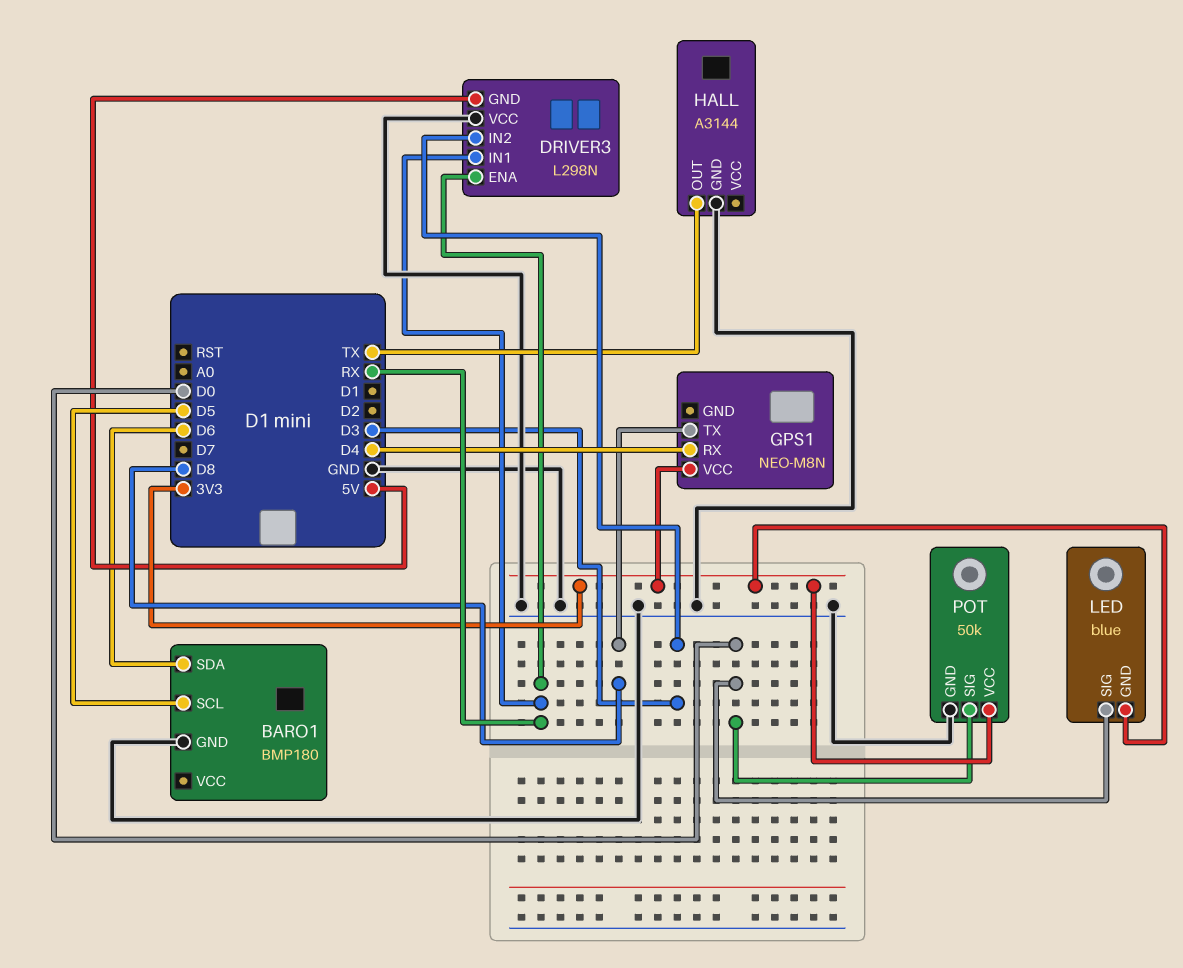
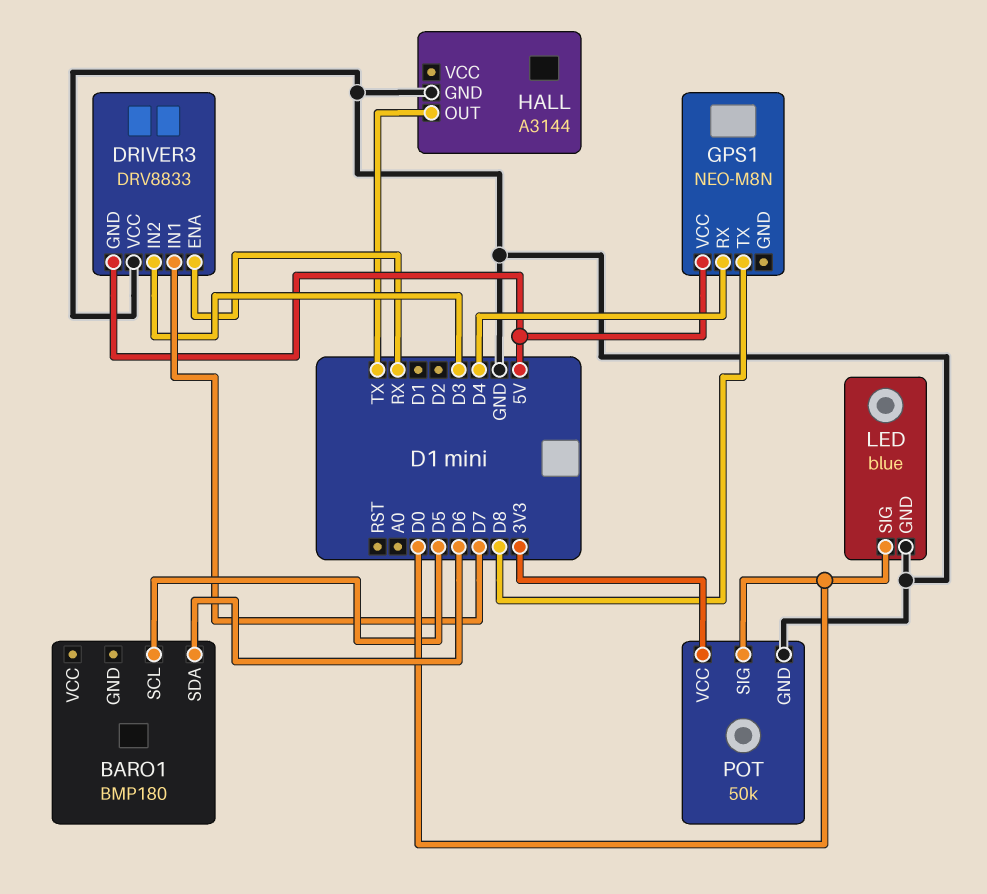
BARO1 pin GND: GND -> none
DRIVER3: L298N -> DRV8833
DRIVER3 pin IN1: RX -> D7
GPS1 pin VCC: 3V3 -> 5V
LED pin GND: 3V3 -> GND

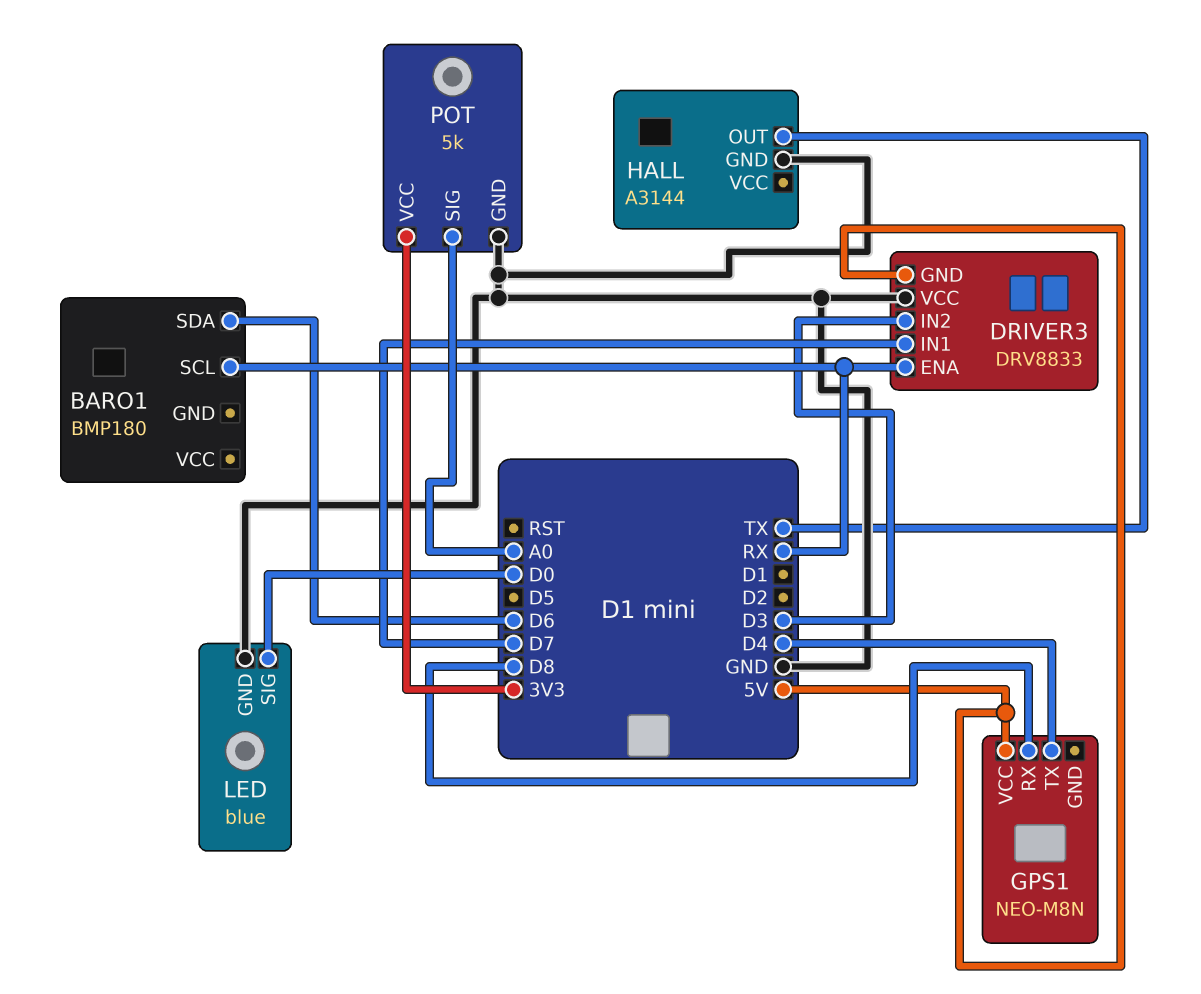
BARO1 pin SCL: D5 -> RX
GPS1 pin RX: D4 -> D8
GPS1 pin TX: D8 -> D4
POT: 50k -> 5k
POT pin SIG: D0 -> A0

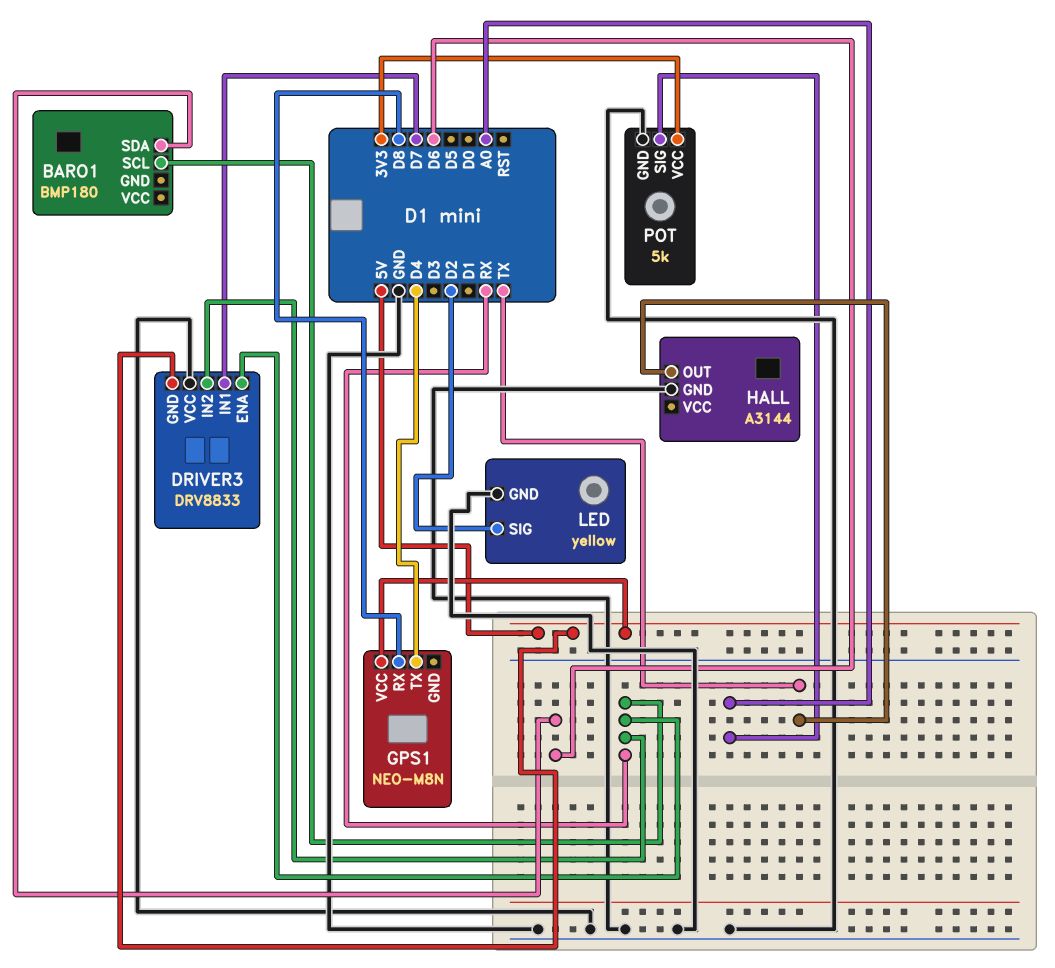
DRIVER3 pin IN2: D3 -> RX
LED: blue -> yellow
LED pin SIG: D0 -> D2

